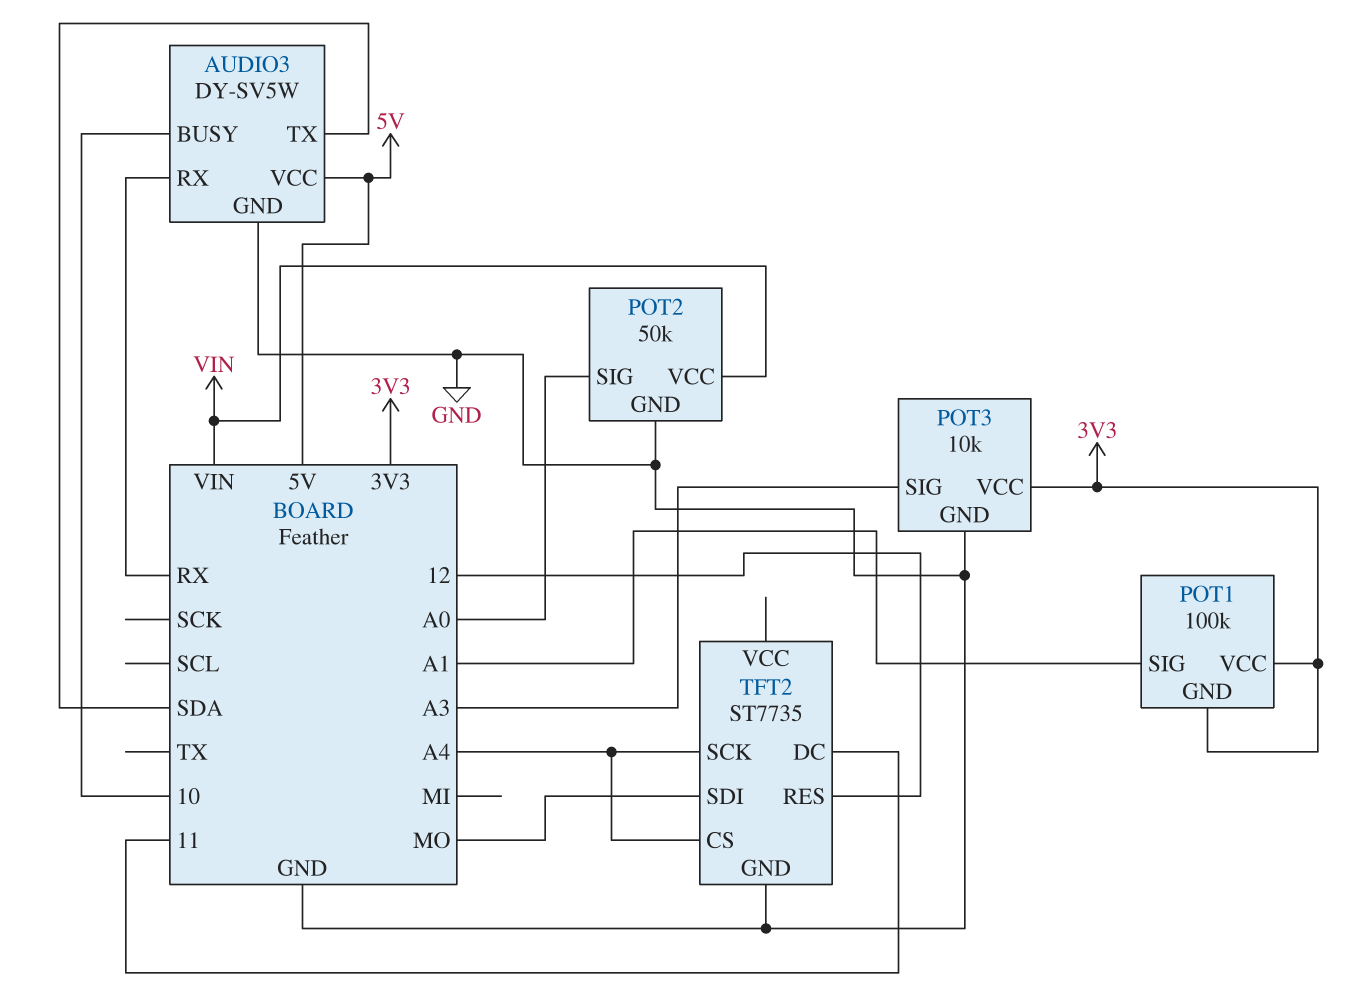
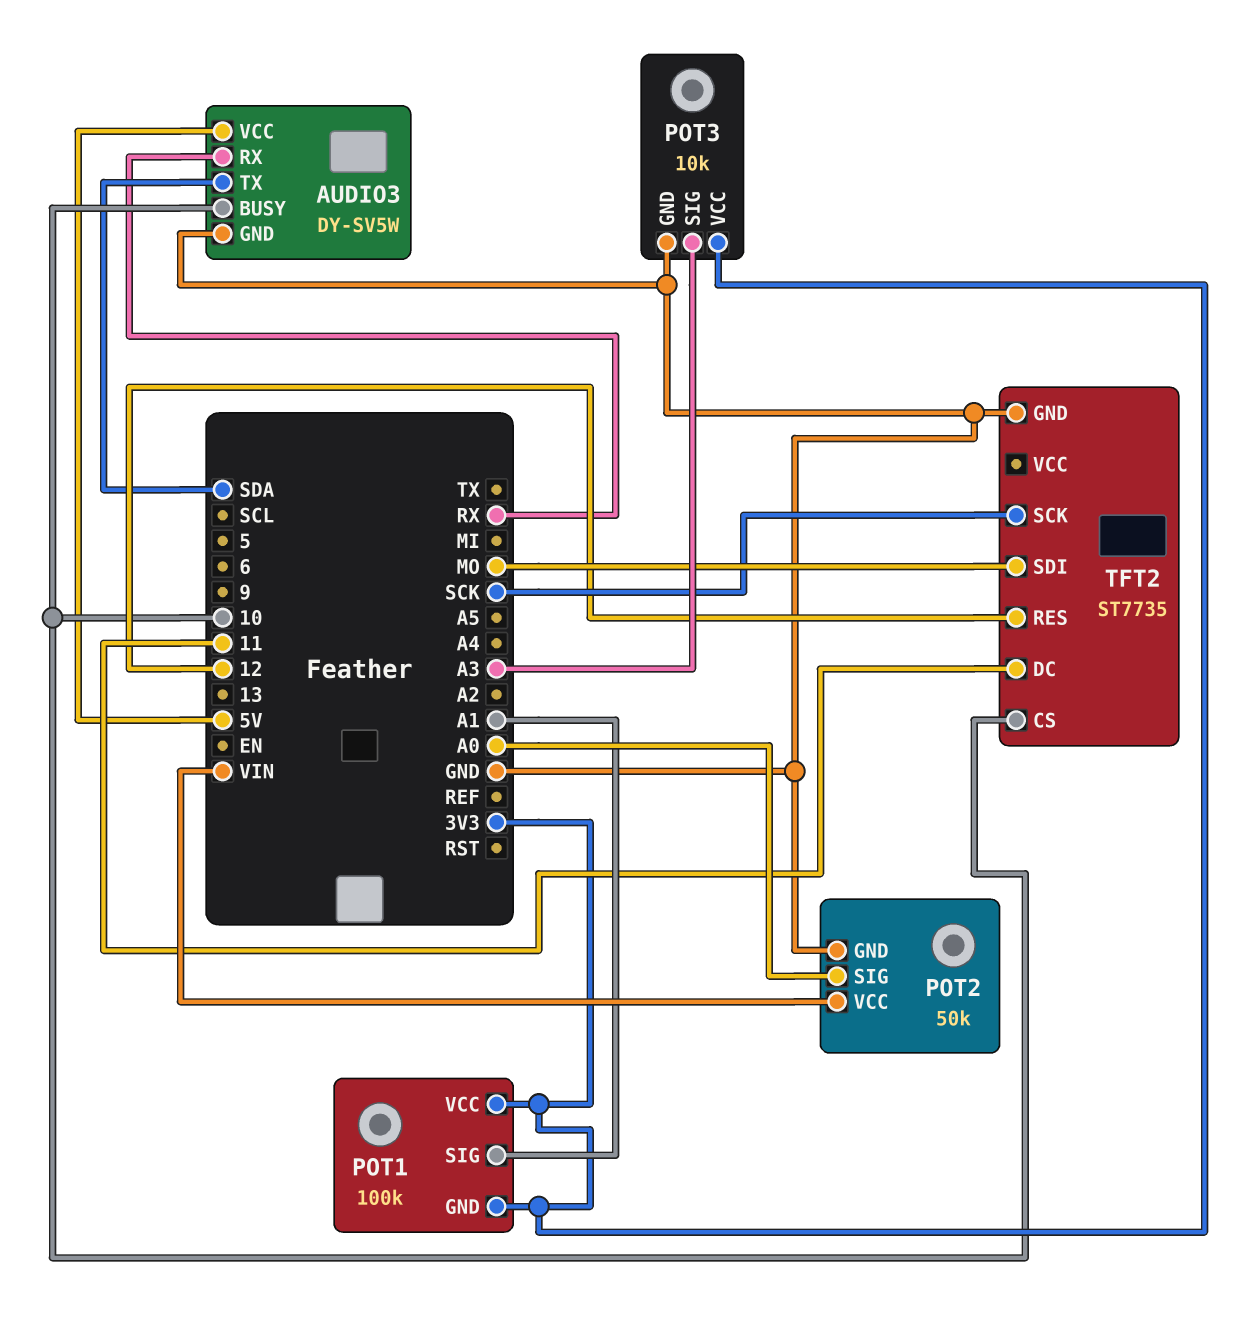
TFT2 pin CS: A4 -> 10
TFT2 pin SCK: A4 -> SCK

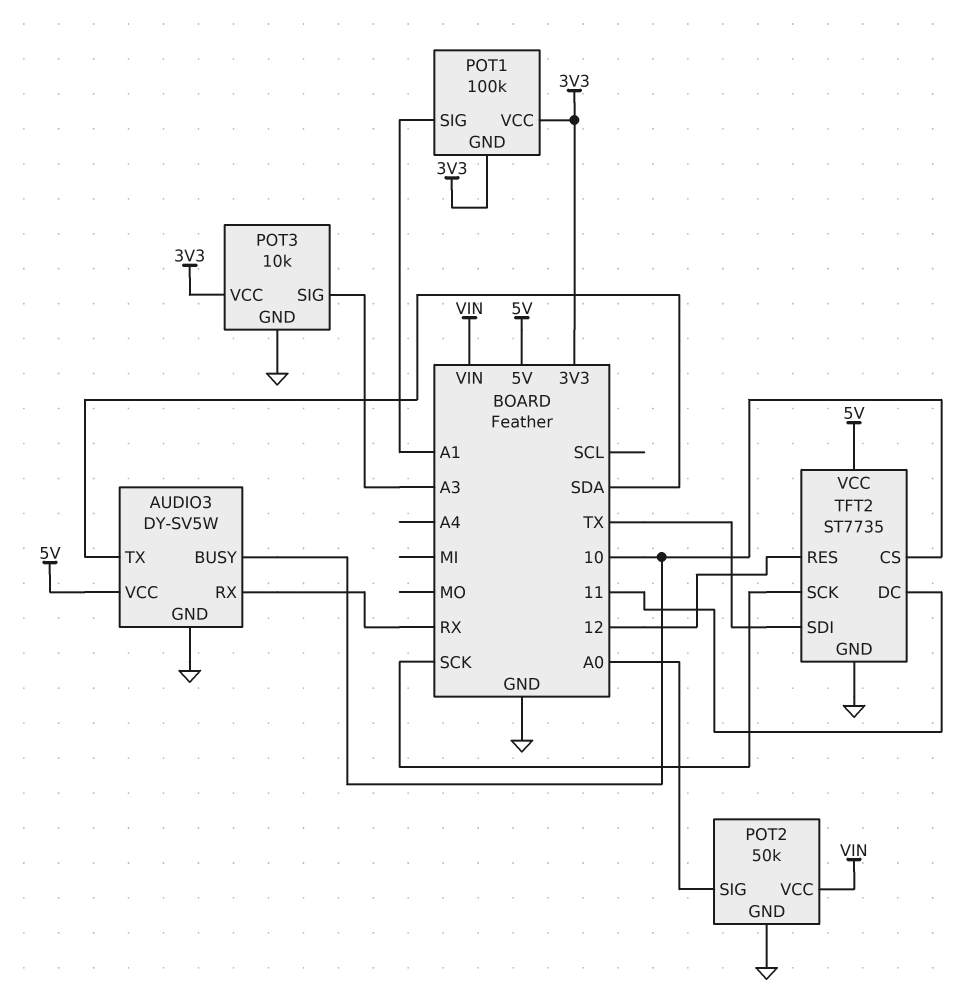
TFT2 pin SDI: MO -> TX
TFT2 pin VCC: none -> 5V

